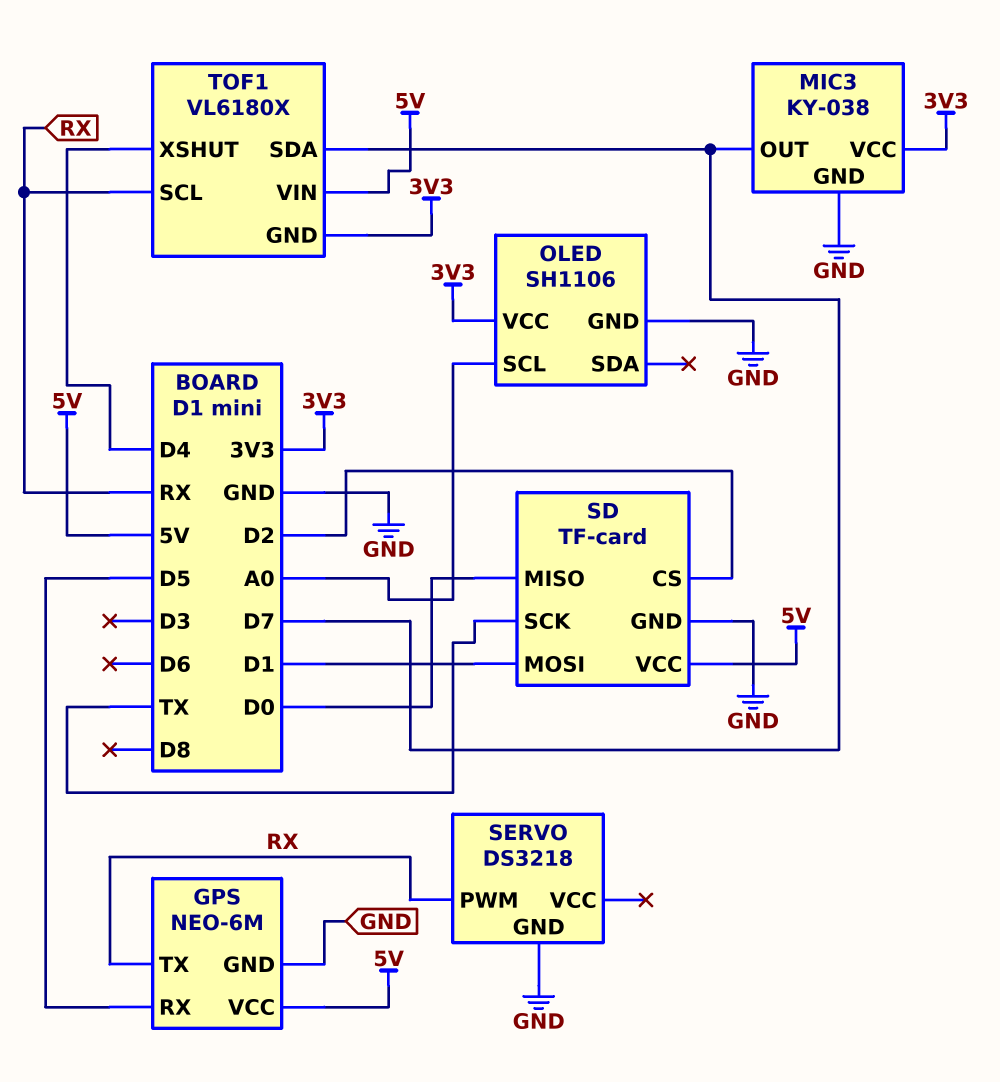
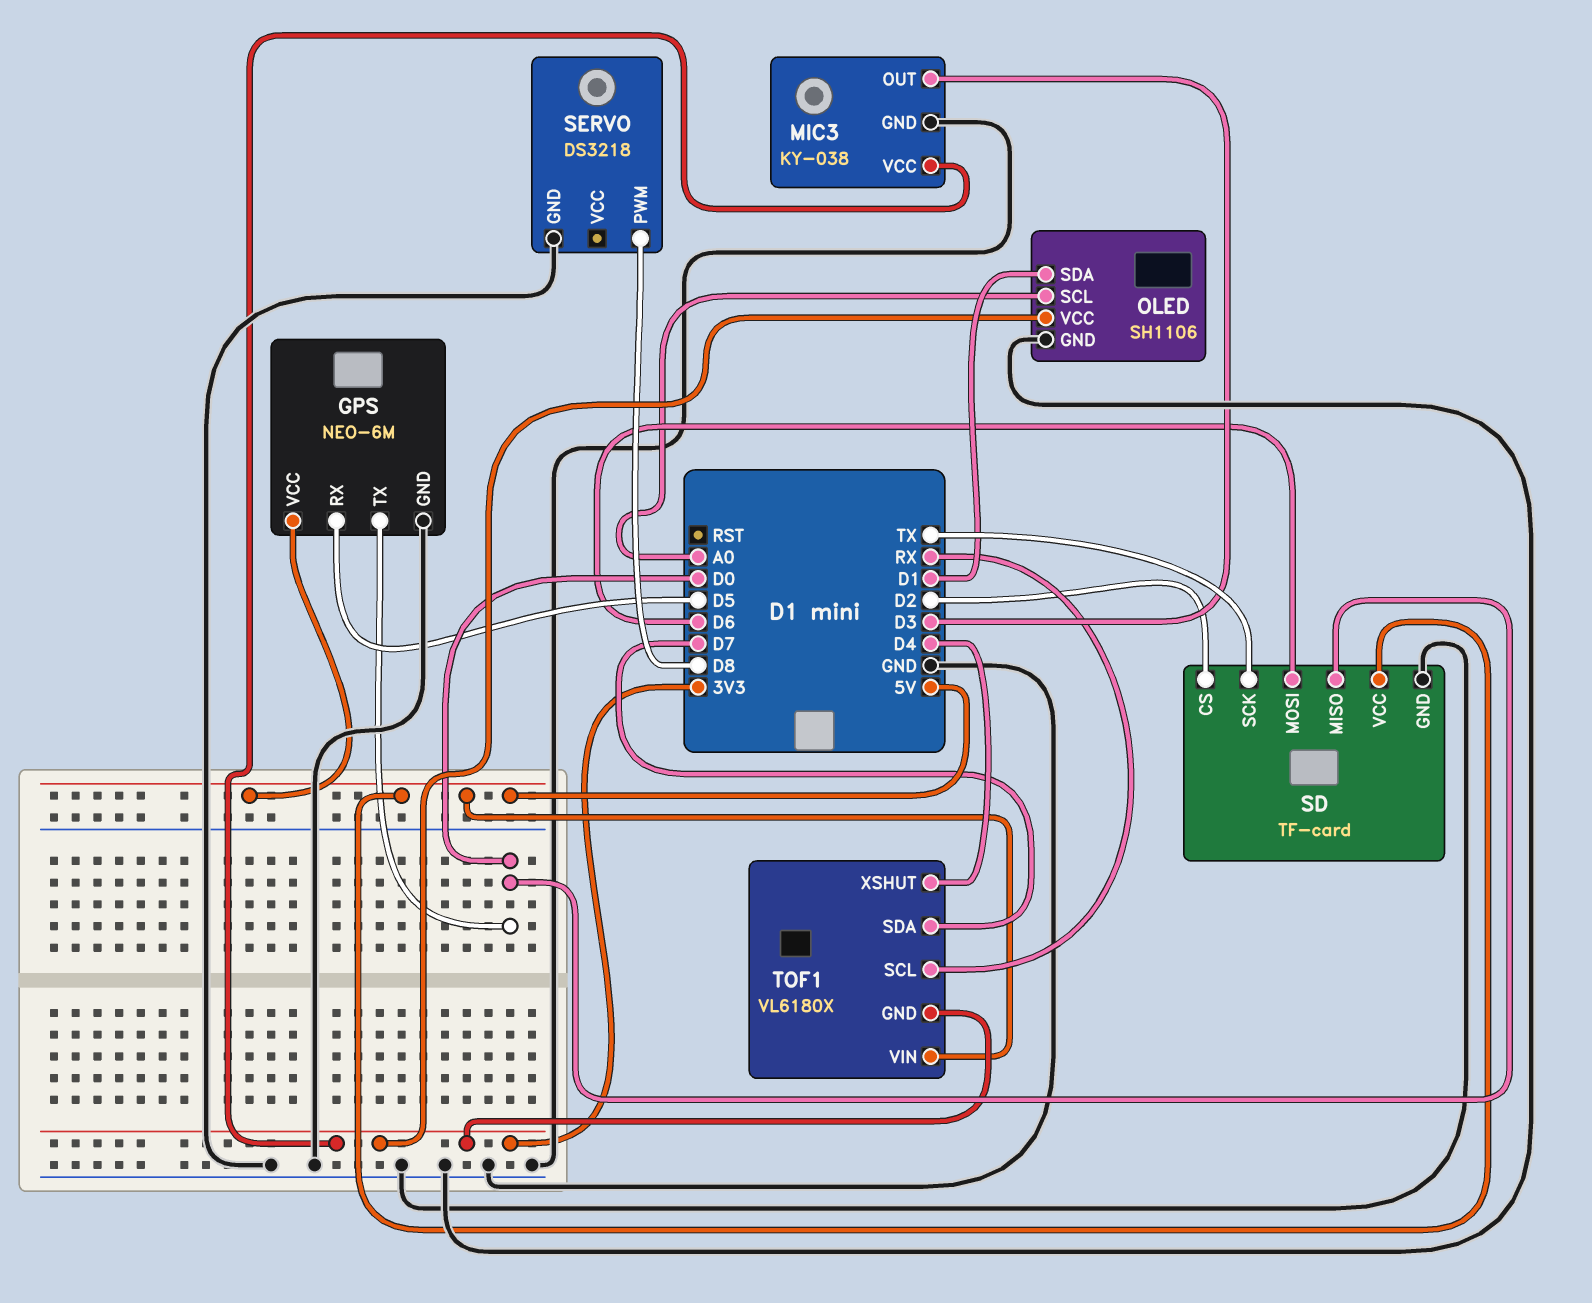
GPS pin TX: RX -> D0
MIC3 pin OUT: D7 -> D3
OLED pin SDA: none -> D1
SD pin MOSI: D1 -> D6
SERVO pin PWM: RX -> D8

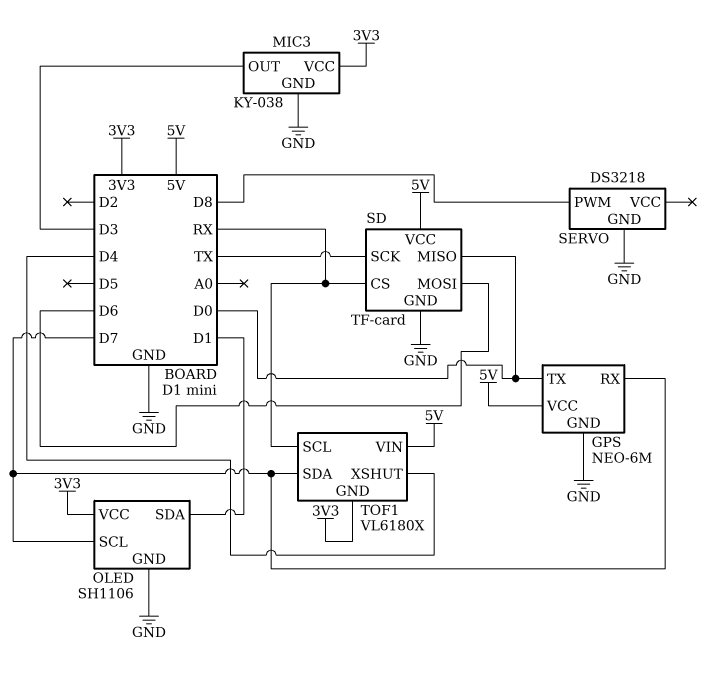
GPS pin RX: D5 -> D7
OLED pin SCL: A0 -> D7
SD pin CS: D2 -> RX

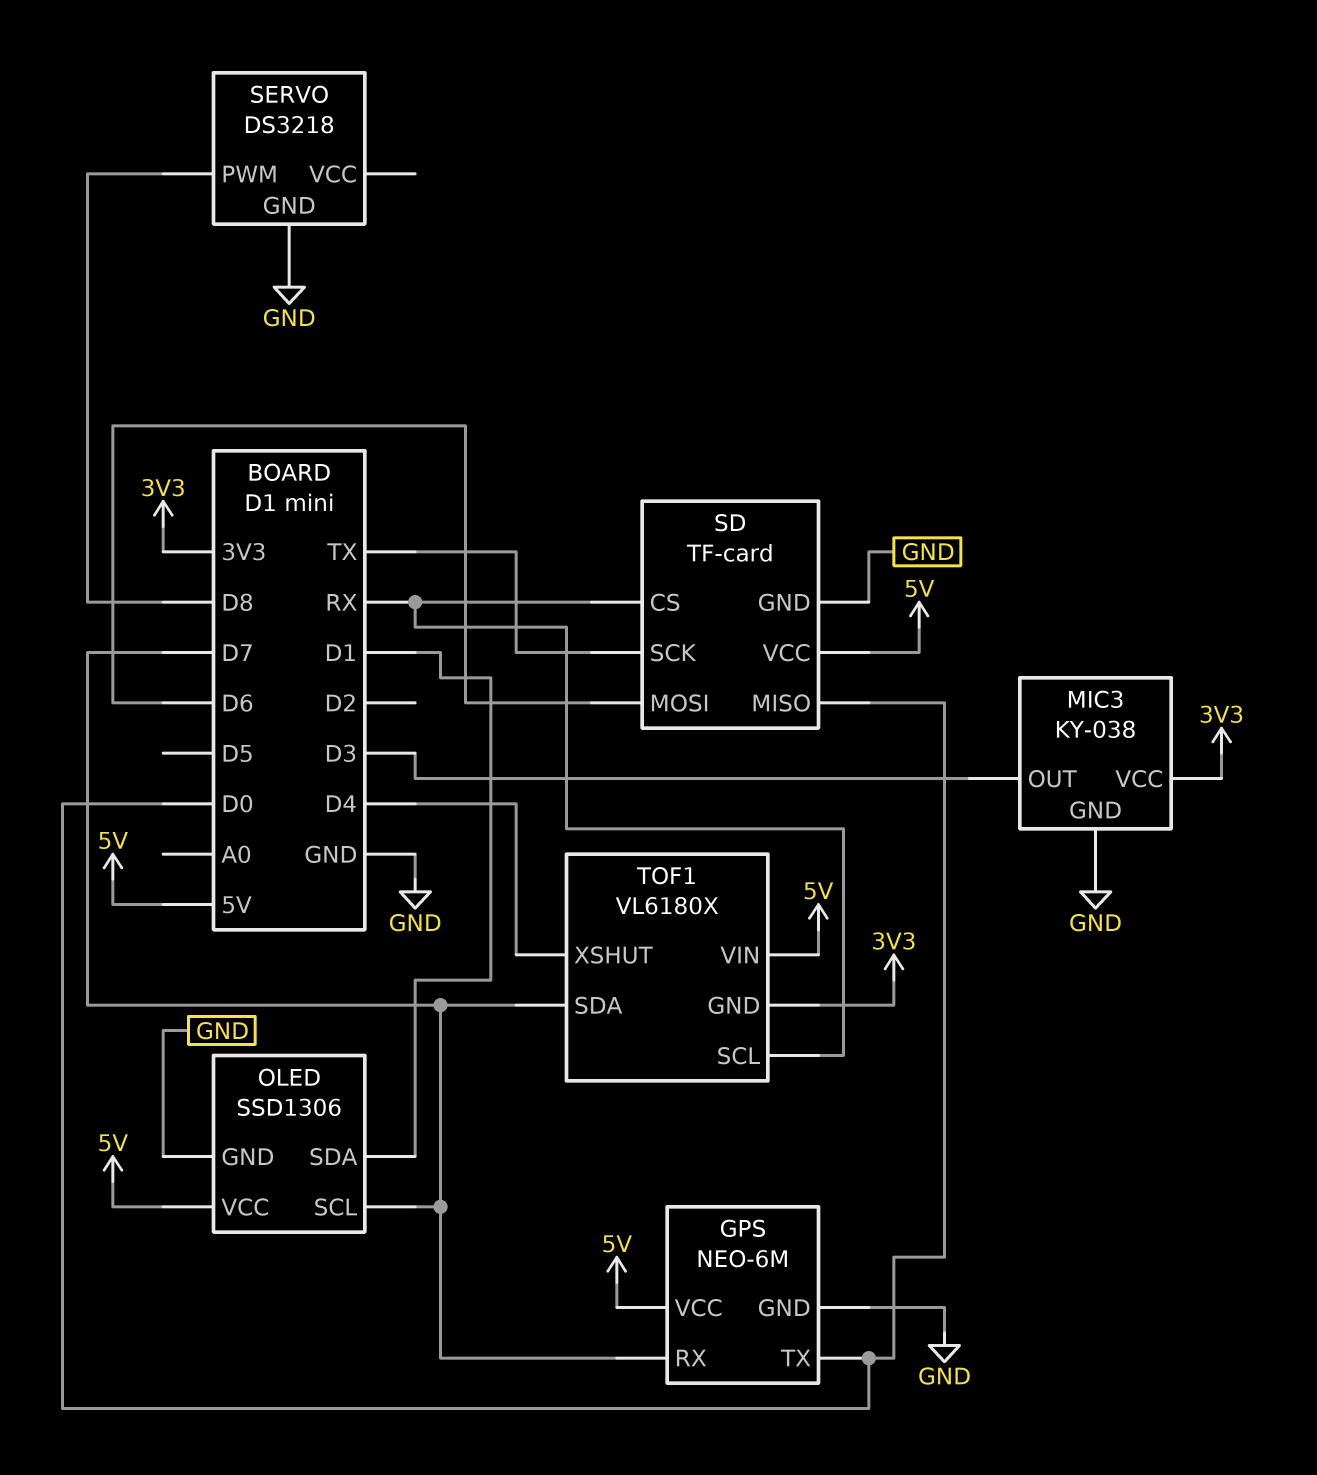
OLED: SH1106 -> SSD1306
OLED pin VCC: 3V3 -> 5V

